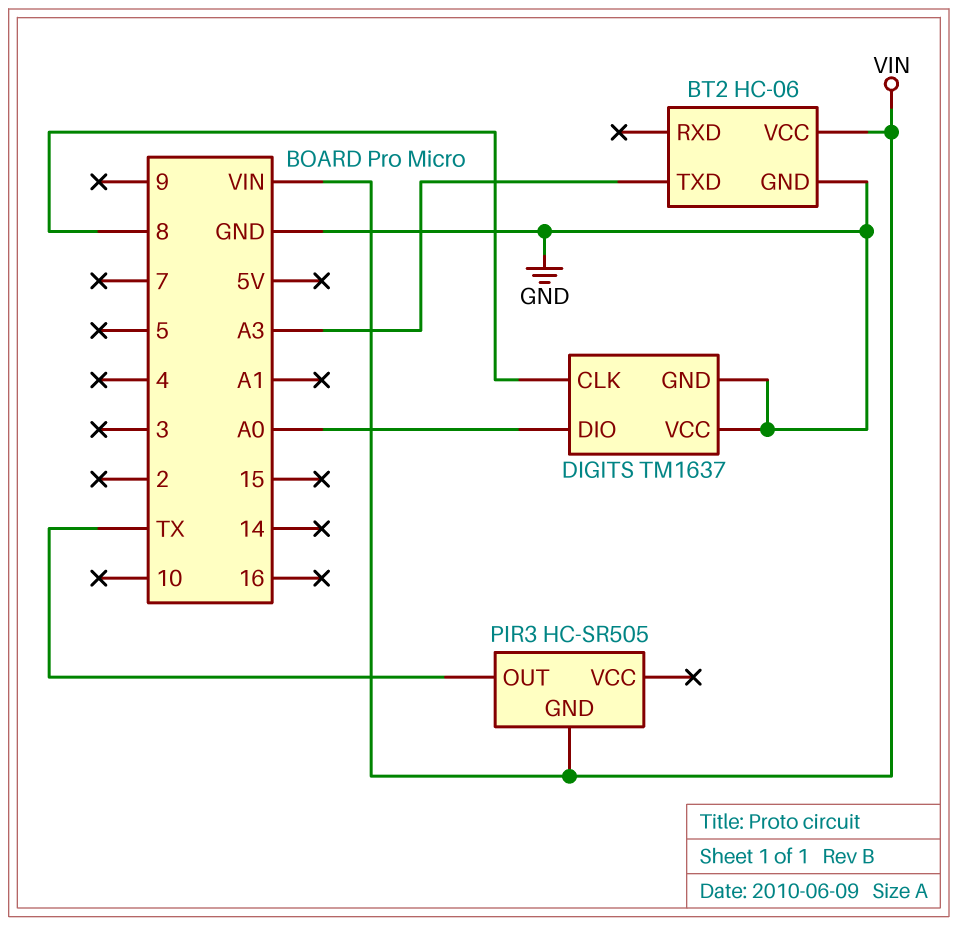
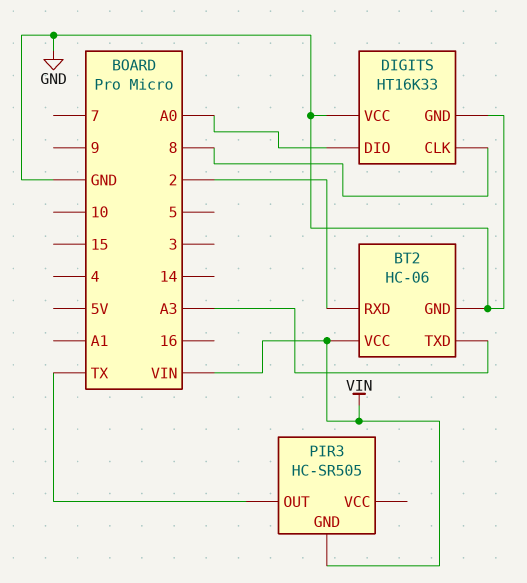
BT2 pin RXD: none -> 2
DIGITS: TM1637 -> HT16K33

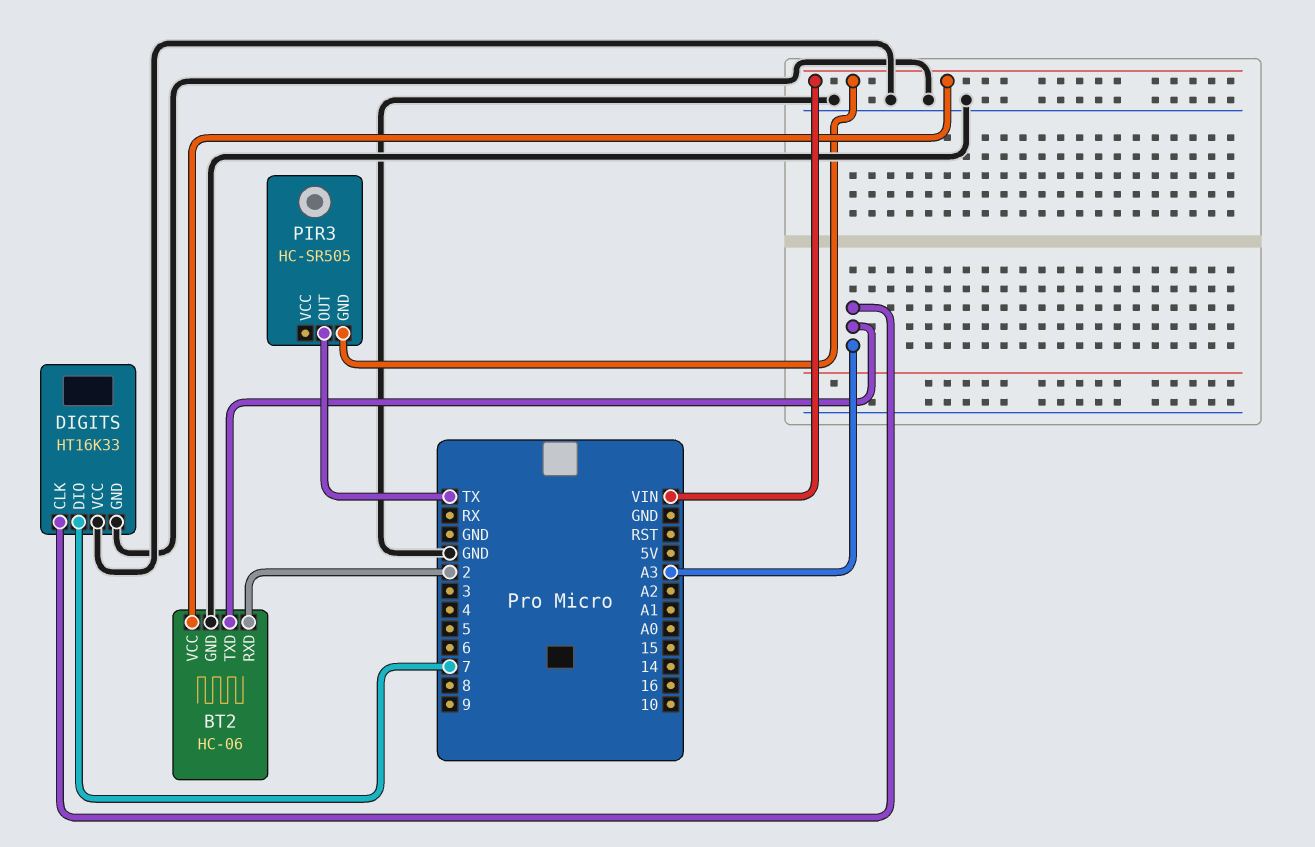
DIGITS pin CLK: 8 -> A3
DIGITS pin DIO: A0 -> 7

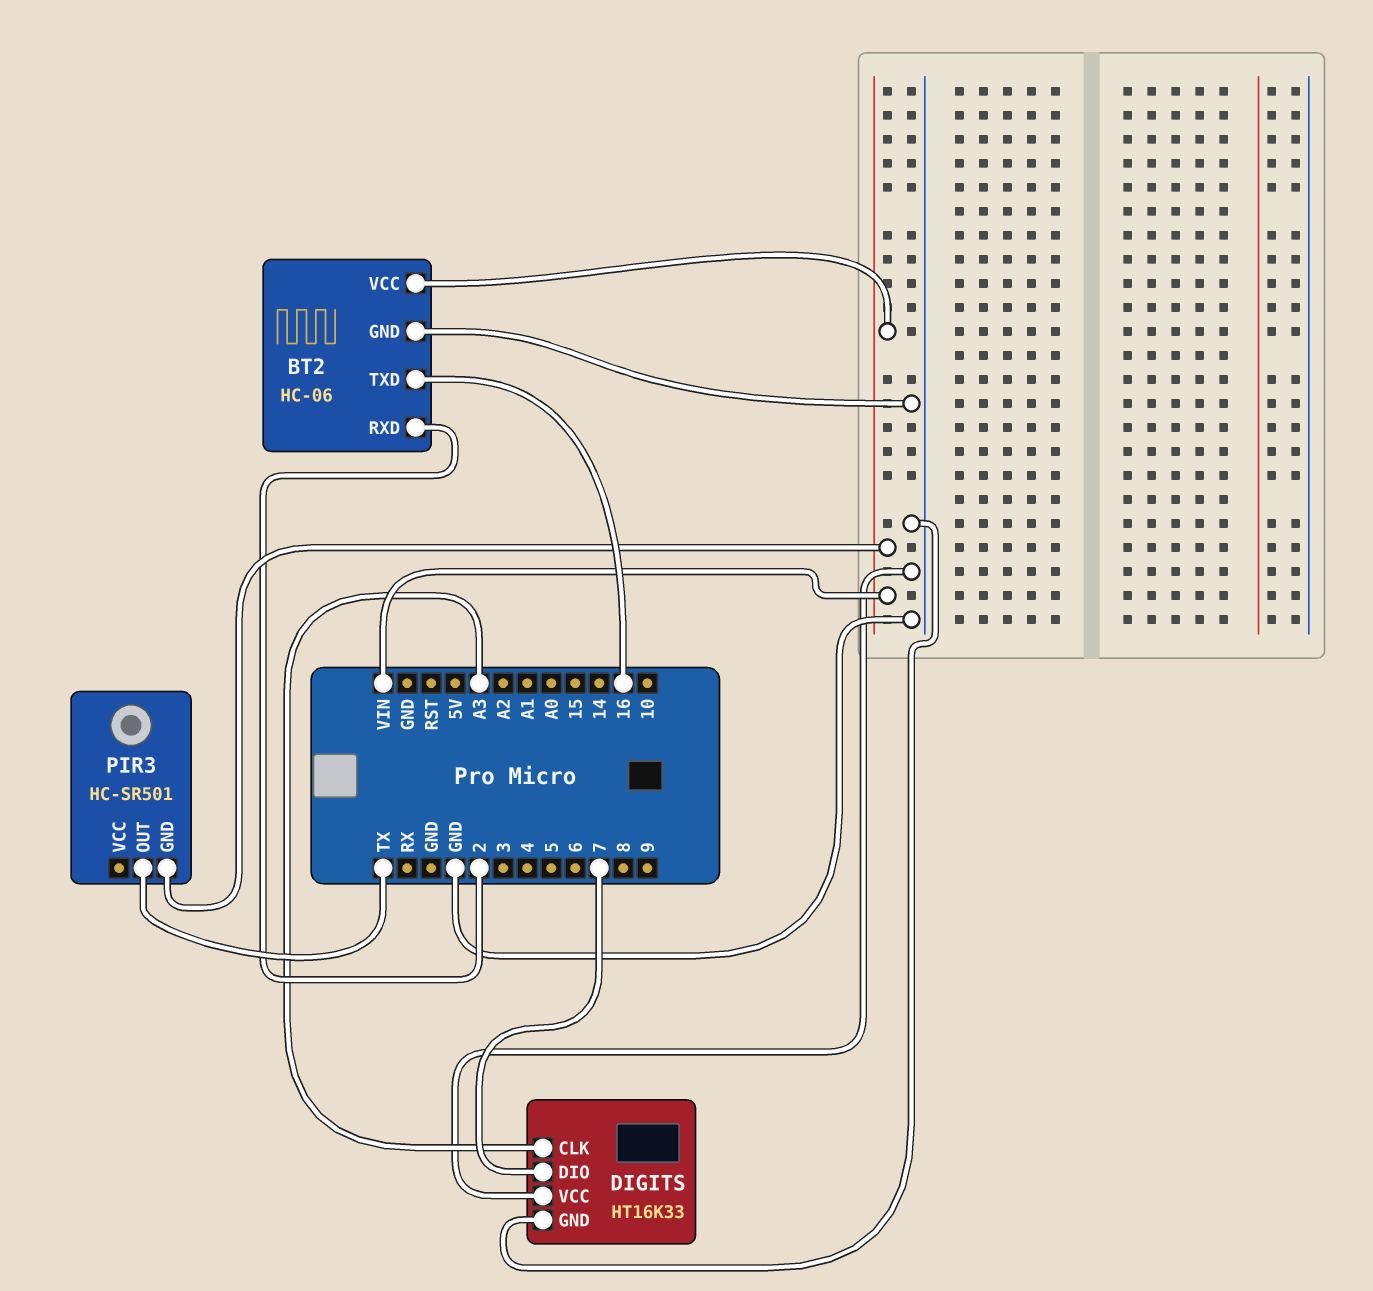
BT2 pin TXD: A3 -> 16
PIR3: HC-SR505 -> HC-SR501

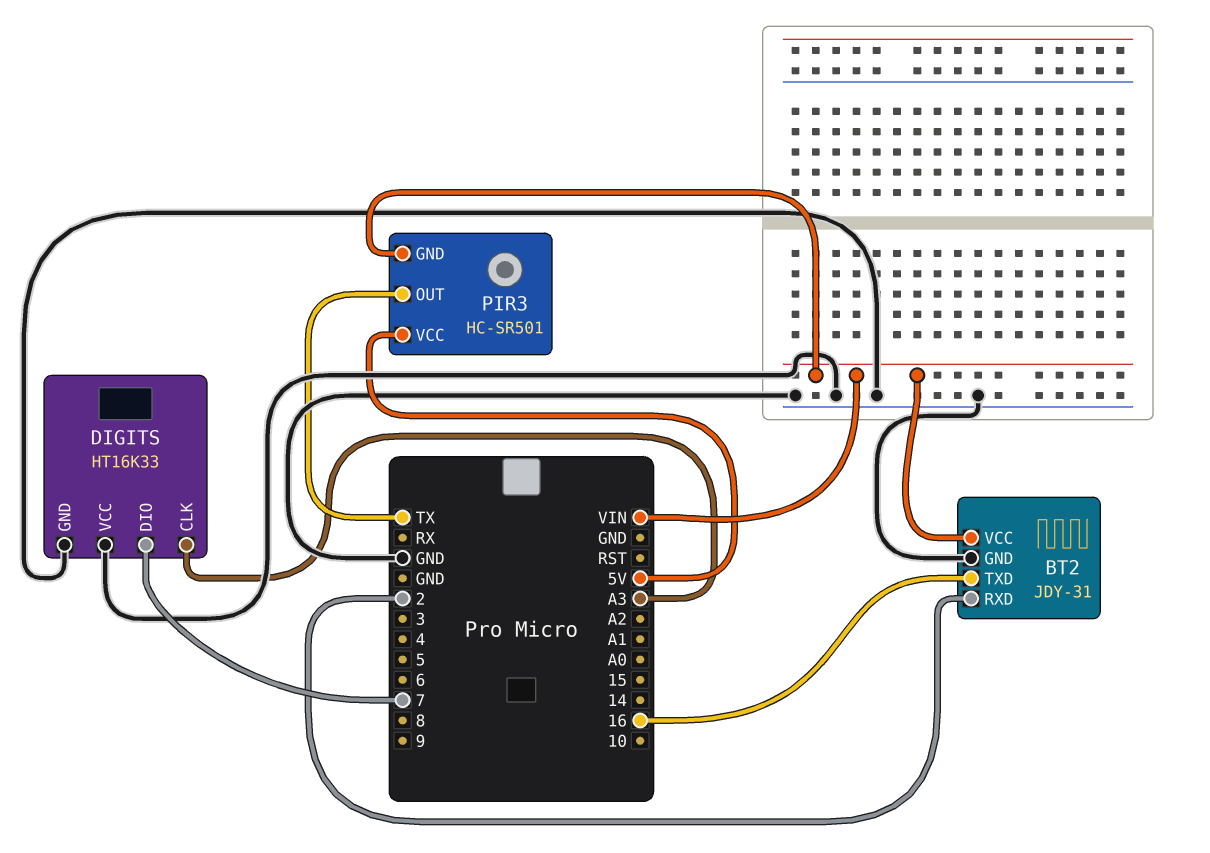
BT2: HC-06 -> JDY-31
PIR3 pin VCC: none -> 5V

